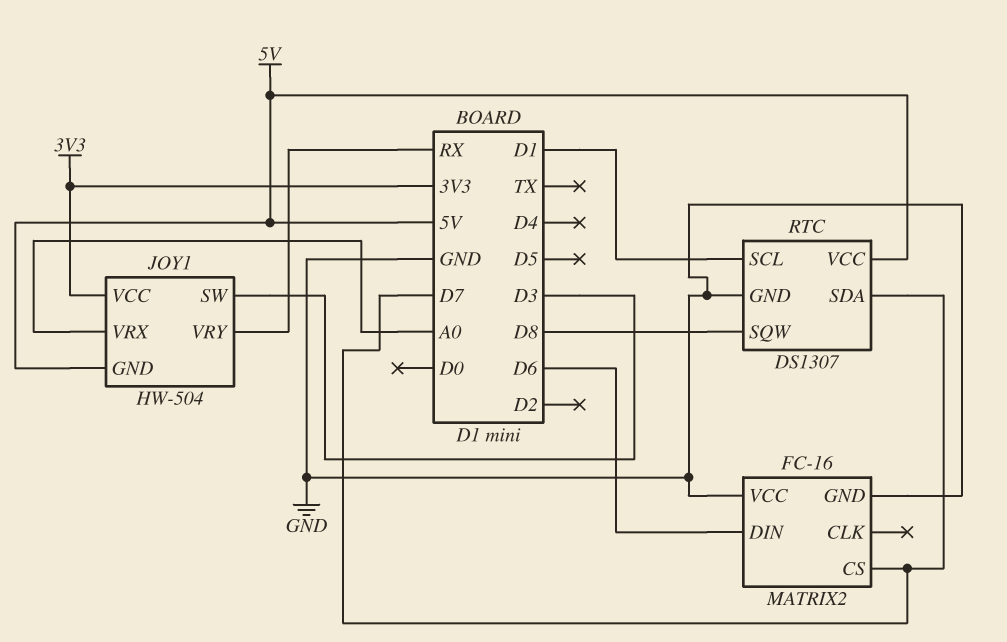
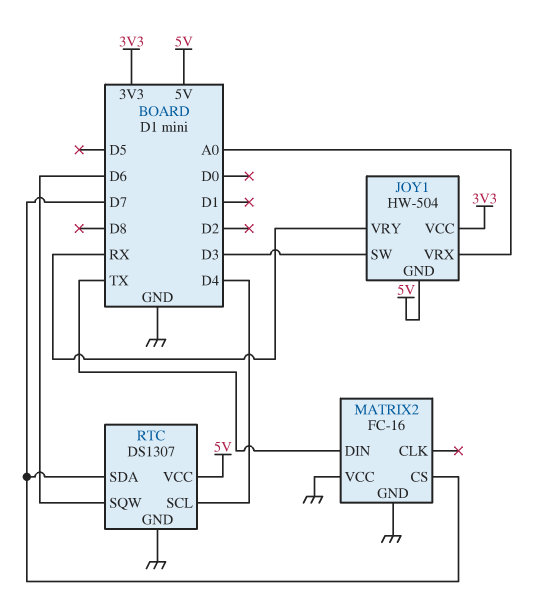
MATRIX2 pin DIN: D6 -> TX
RTC pin SCL: D1 -> D4
RTC pin SQW: D8 -> D6

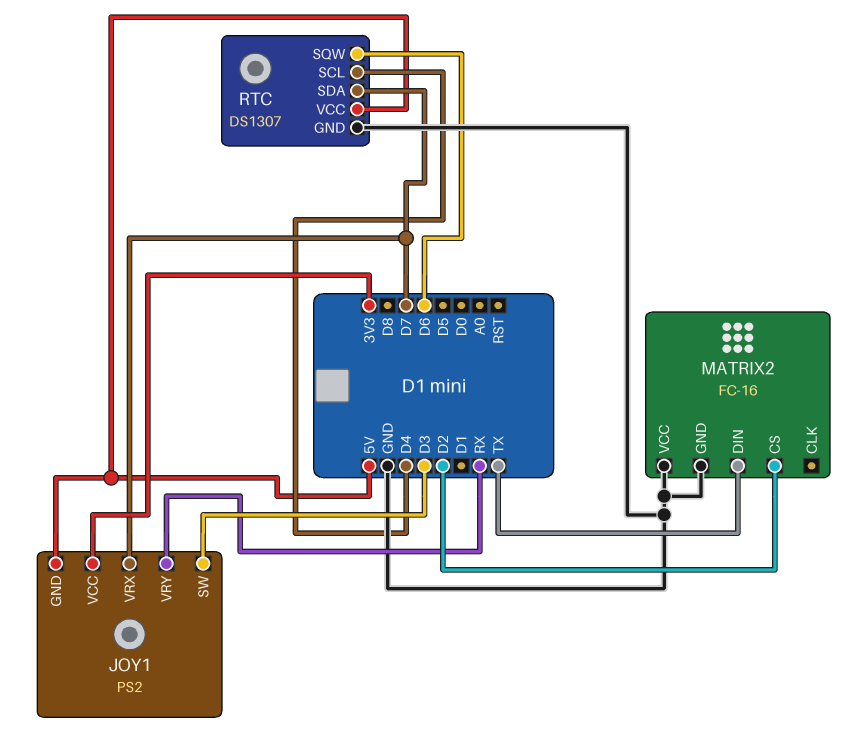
JOY1: HW-504 -> PS2
JOY1 pin VRX: A0 -> D7
MATRIX2 pin CS: D7 -> D2

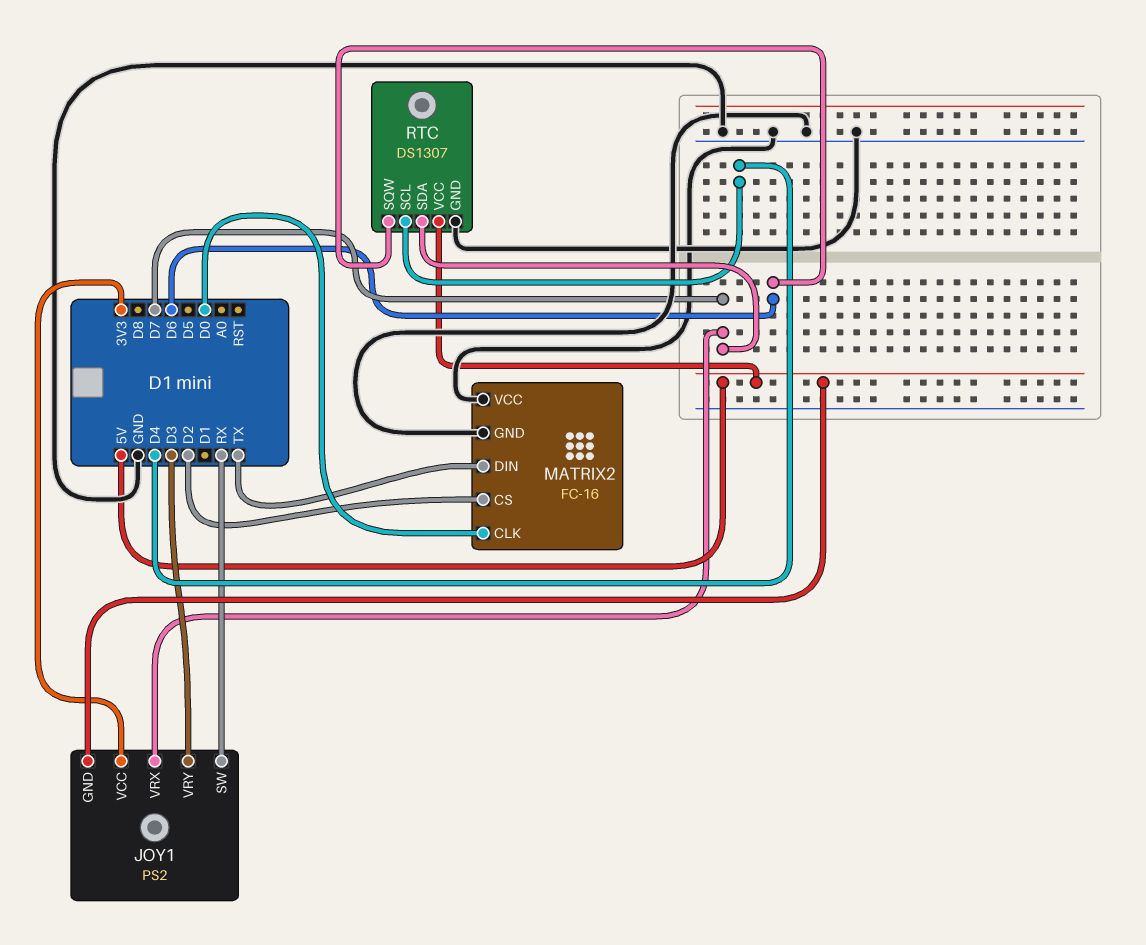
JOY1 pin SW: D3 -> RX
JOY1 pin VRY: RX -> D3
MATRIX2 pin CLK: none -> D0

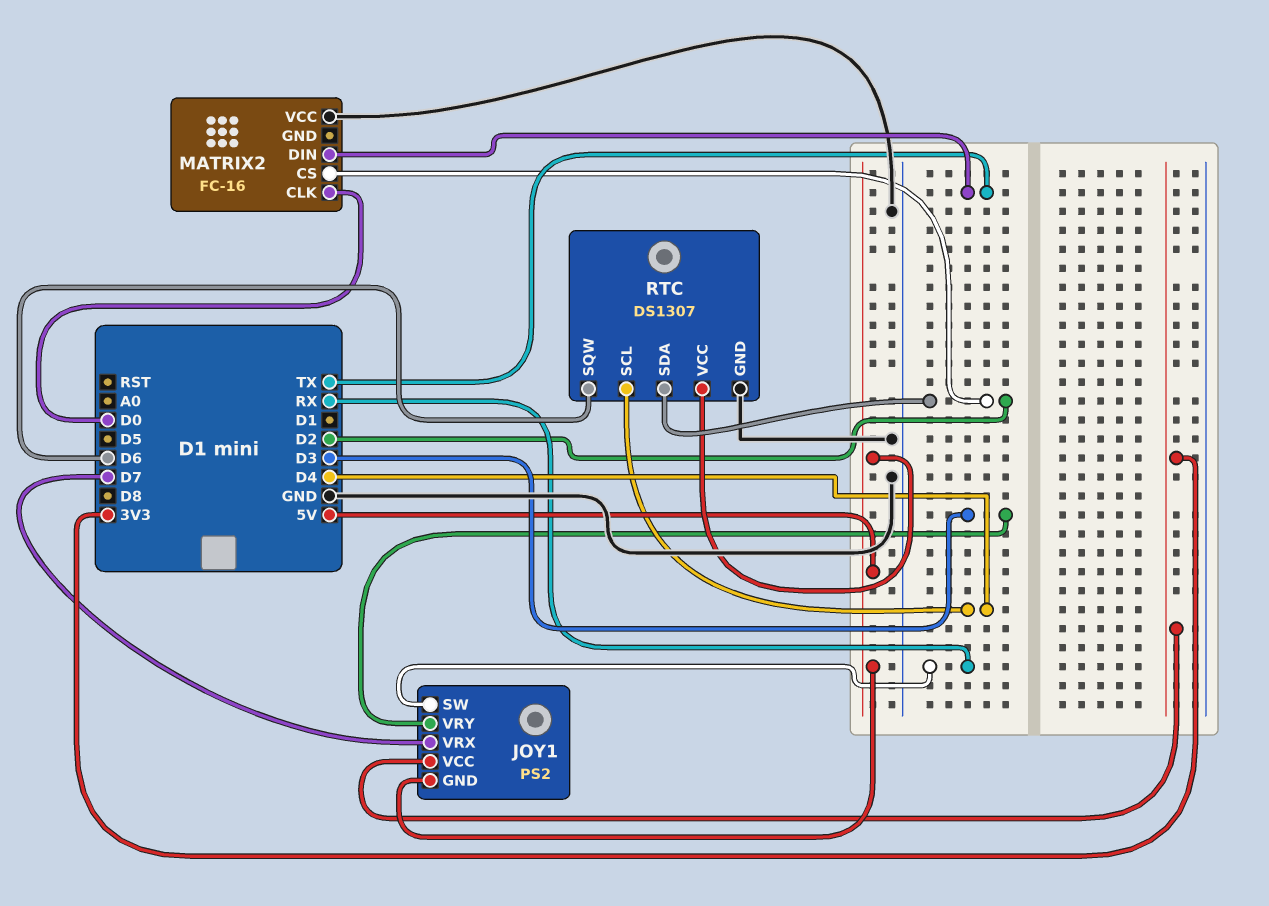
MATRIX2 pin GND: GND -> none
RTC pin SDA: D7 -> D2

